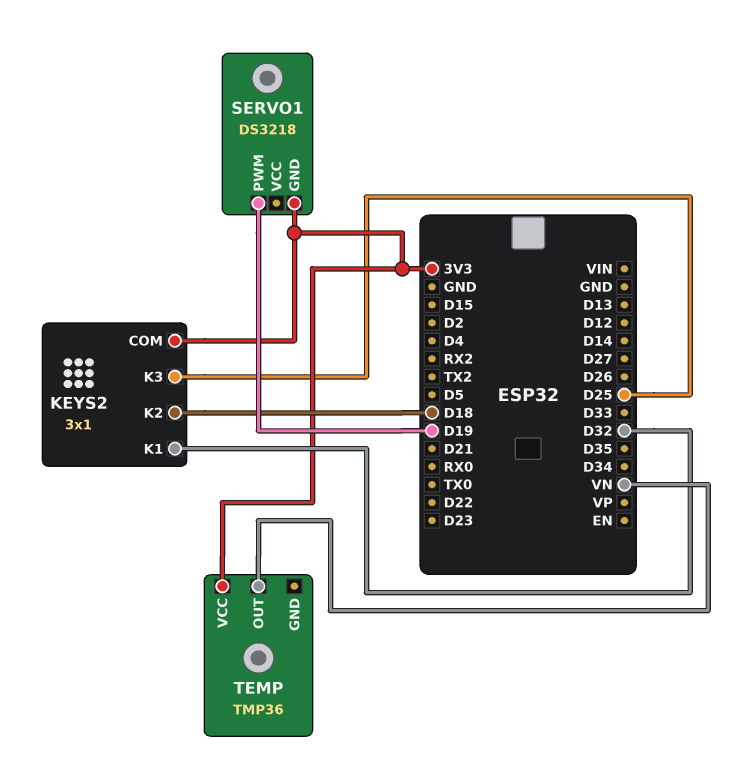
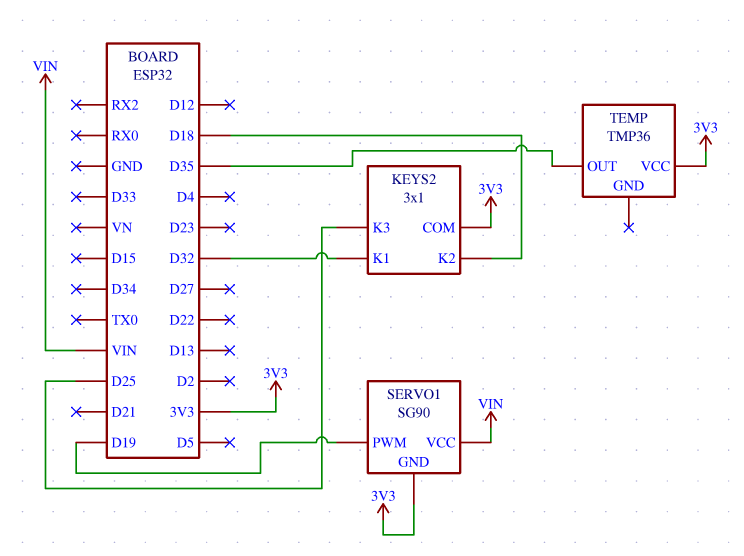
SERVO1: DS3218 -> SG90
SERVO1 pin VCC: none -> VIN
TEMP pin OUT: VN -> D35

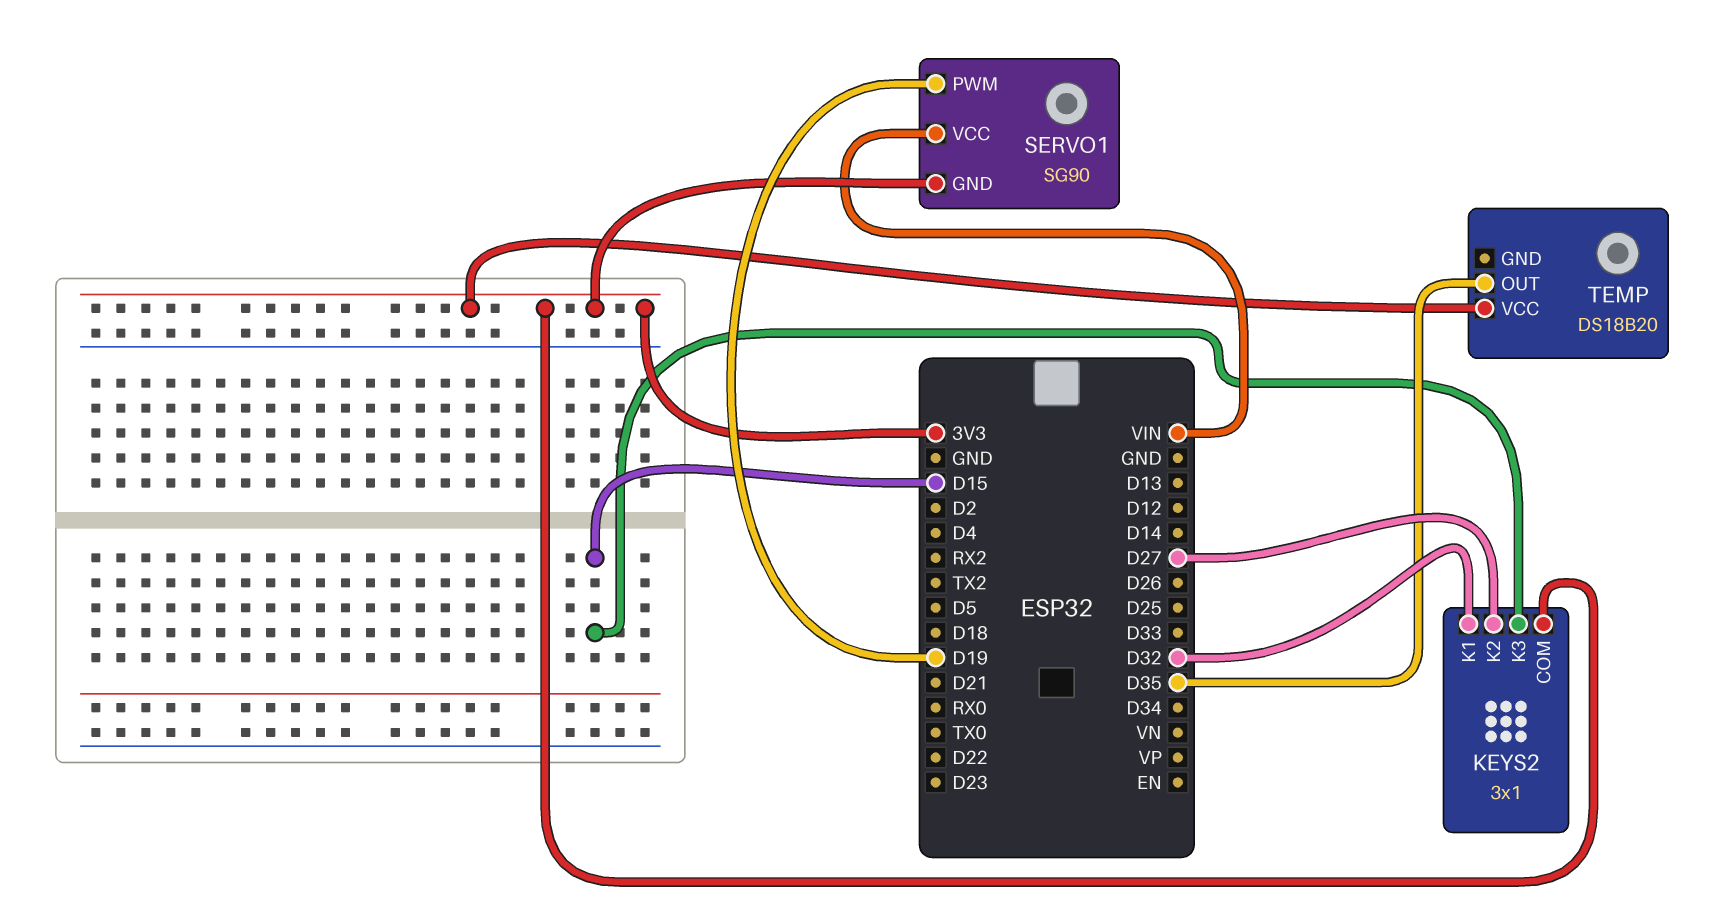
KEYS2 pin K2: D18 -> D27
KEYS2 pin K3: D25 -> D15
TEMP: TMP36 -> DS18B20

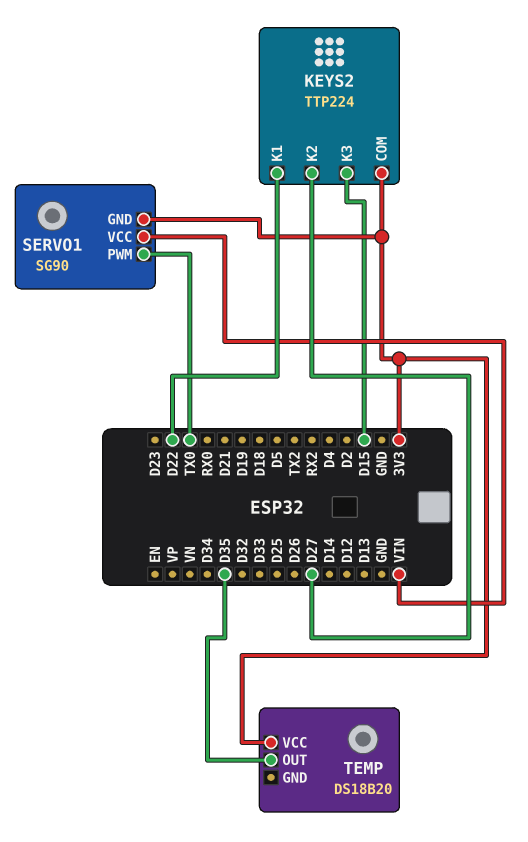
KEYS2: 3x1 -> TTP224
KEYS2 pin K1: D32 -> D22
SERVO1 pin PWM: D19 -> TX0

